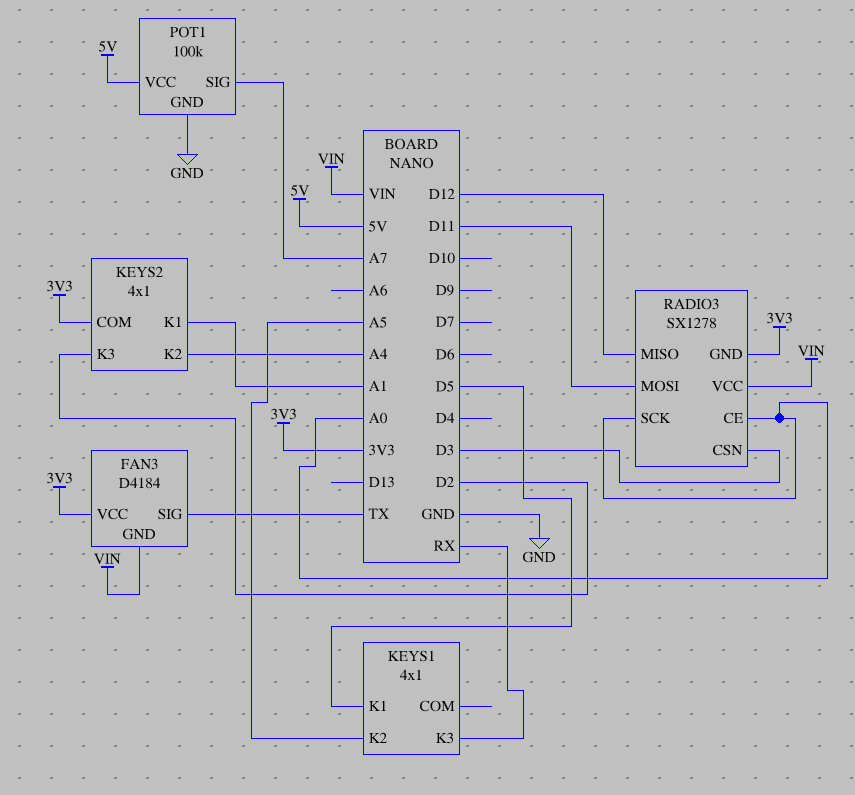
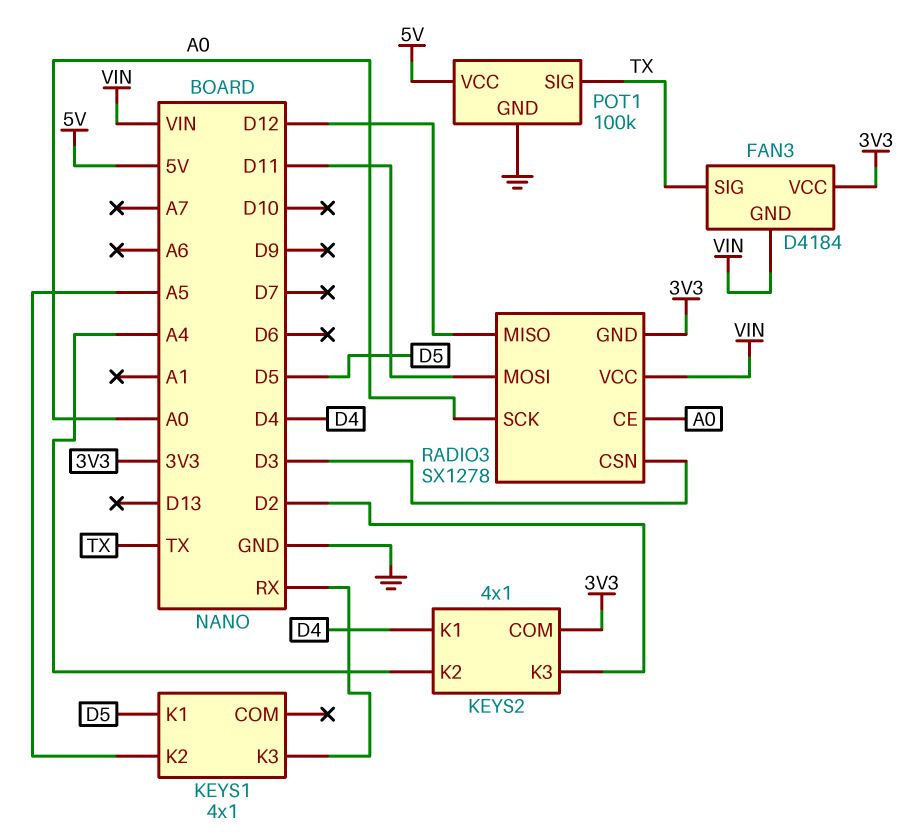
KEYS2 pin K1: A1 -> D4
POT1 pin SIG: A7 -> TX

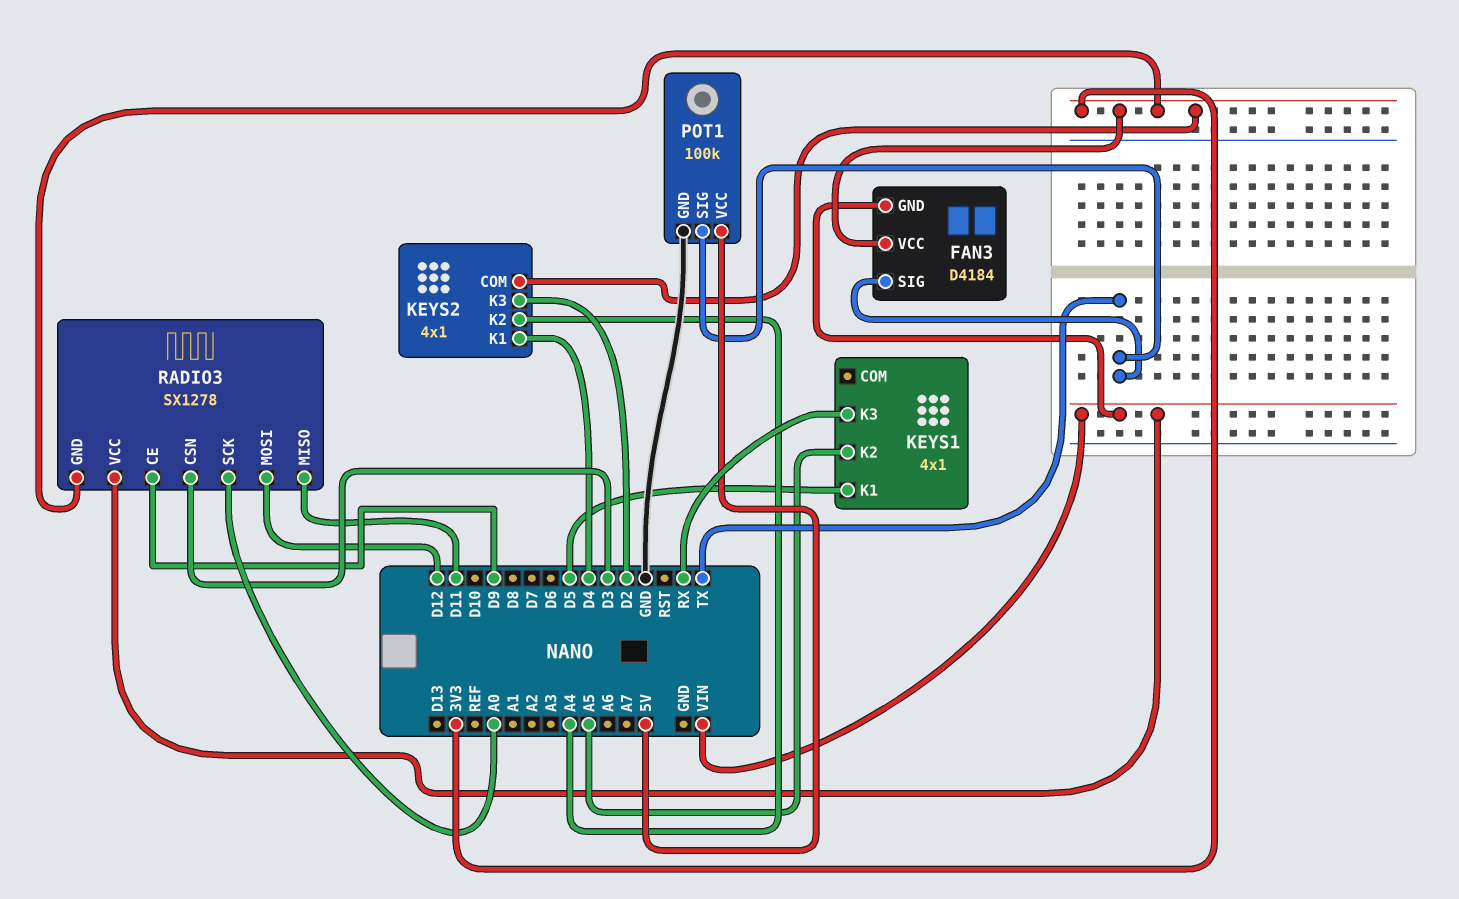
RADIO3 pin CE: A0 -> D9
RADIO3 pin MISO: D12 -> D11
RADIO3 pin MOSI: D11 -> D12

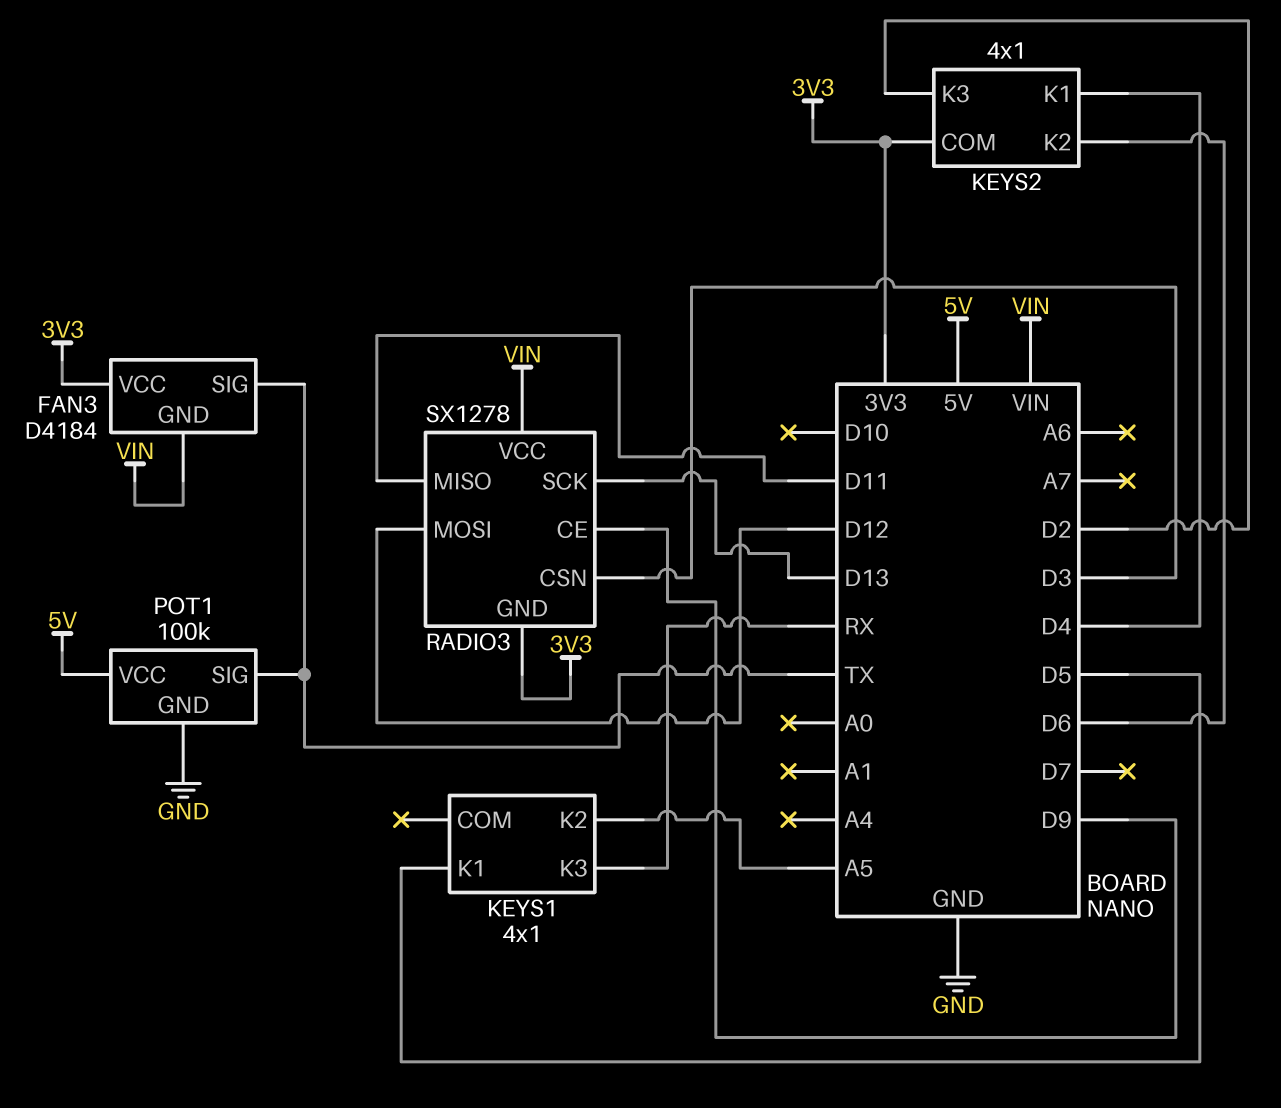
KEYS2 pin K2: A4 -> D6
RADIO3 pin SCK: A0 -> D13

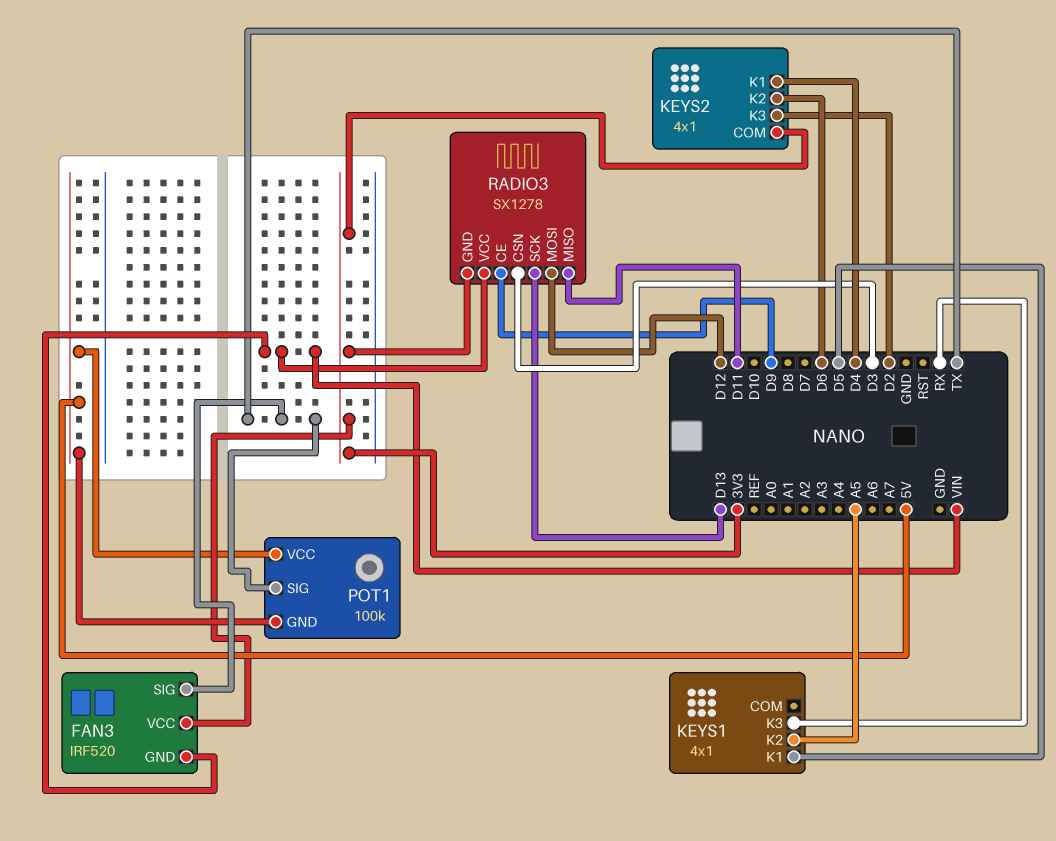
FAN3: D4184 -> IRF520
POT1 pin GND: GND -> 5V

